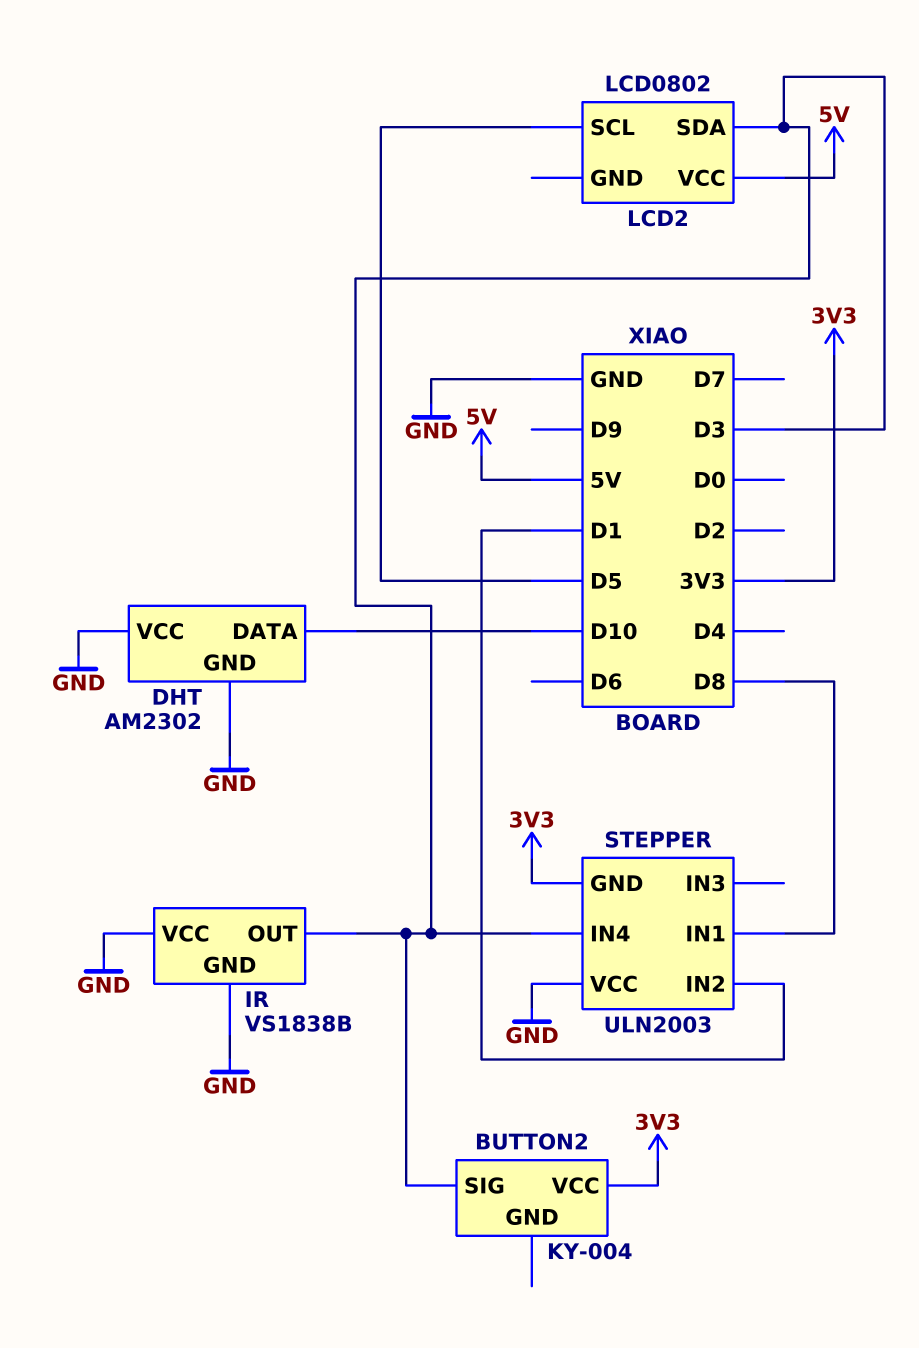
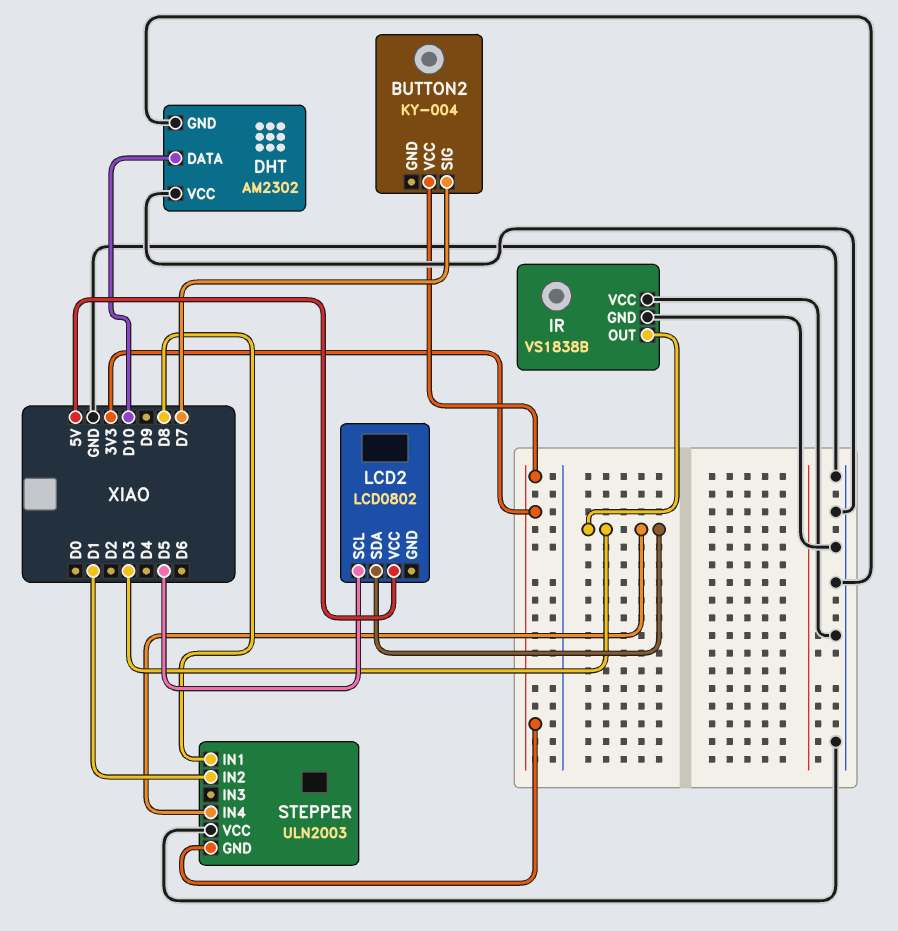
BUTTON2 pin SIG: D3 -> D7

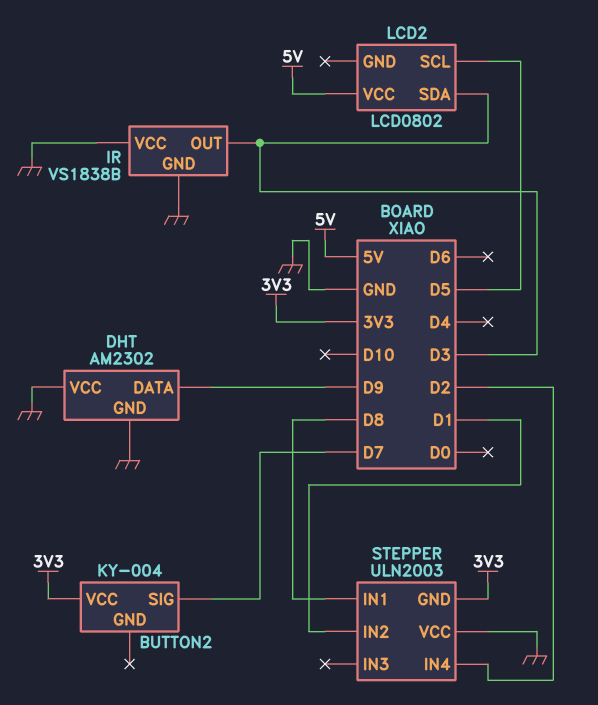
DHT pin DATA: D10 -> D9
STEPPER pin IN4: D3 -> D2

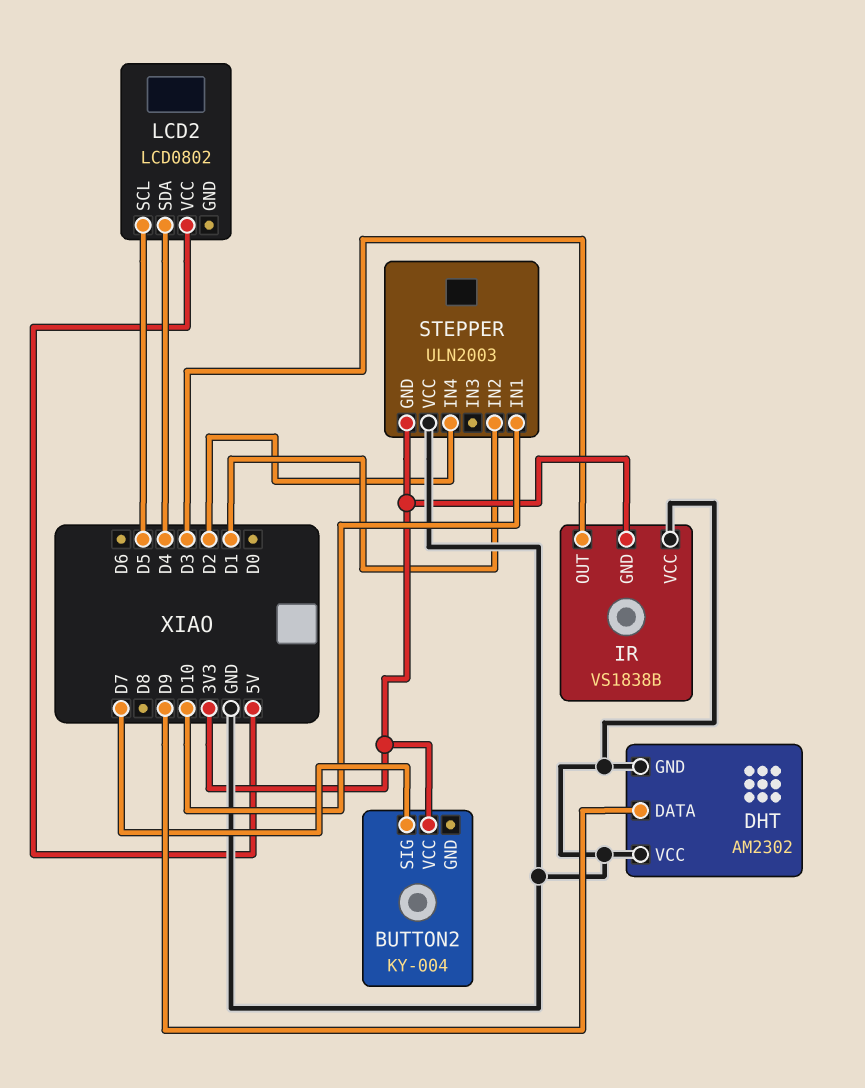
IR pin GND: GND -> 3V3
LCD2 pin SDA: D3 -> D4
STEPPER pin IN1: D8 -> D10

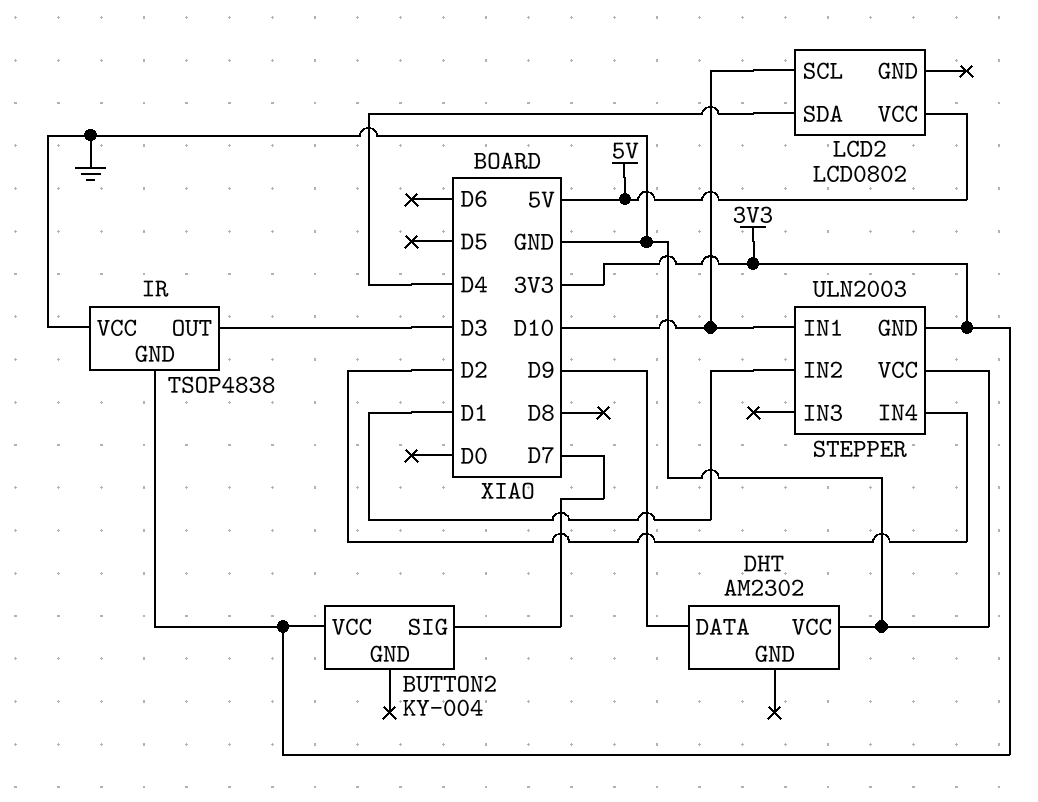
DHT pin GND: GND -> none
IR: VS1838B -> TSOP4838
LCD2 pin SCL: D5 -> D10

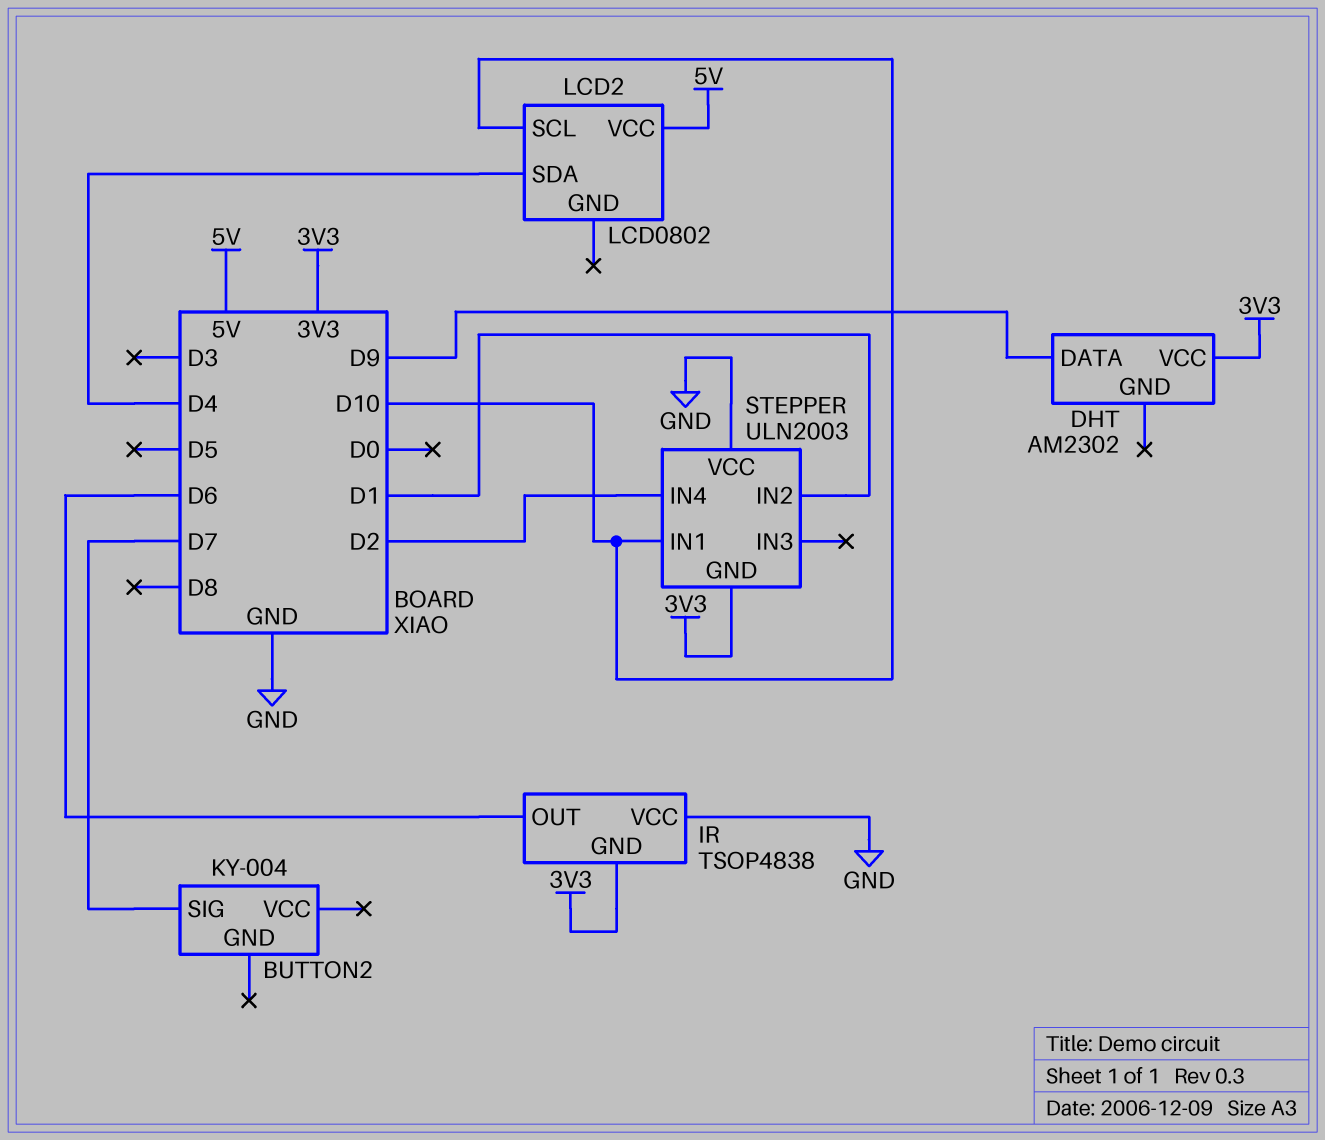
BUTTON2 pin VCC: 3V3 -> none
DHT pin VCC: GND -> 3V3
IR pin OUT: D3 -> D6

